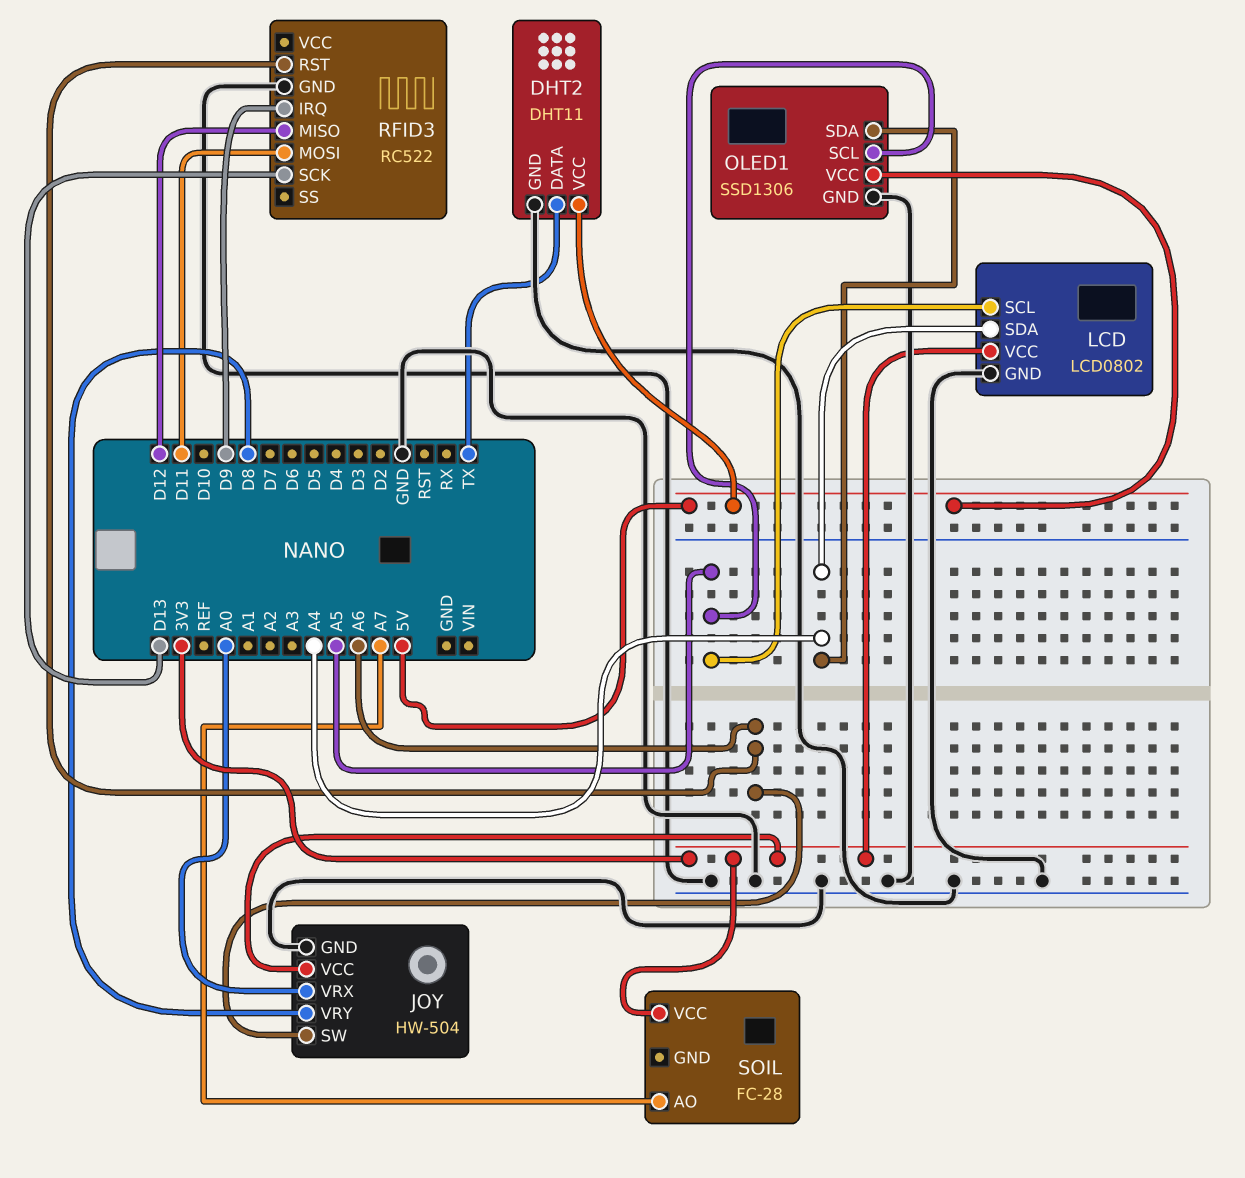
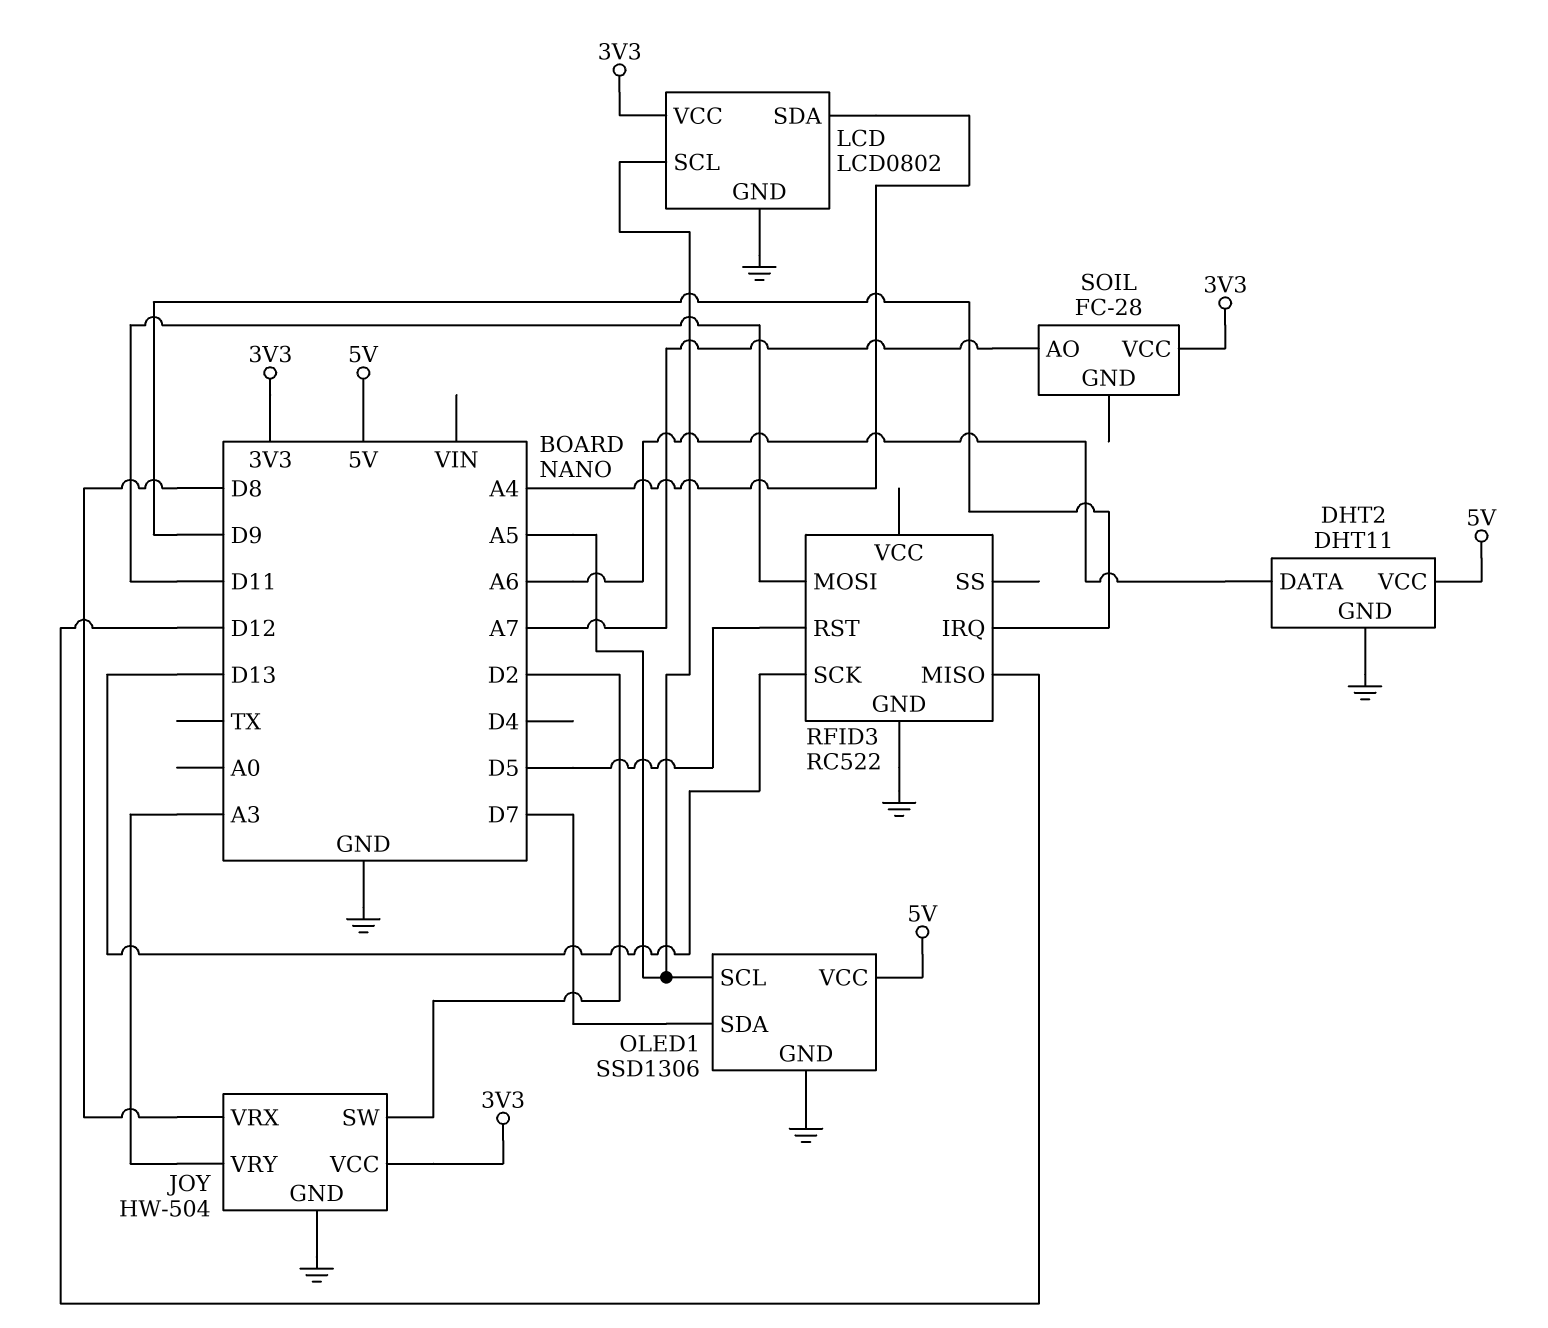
DHT2 pin DATA: TX -> A6
JOY pin SW: A6 -> D2
JOY pin VRX: A0 -> D8
JOY pin VRY: D8 -> A3
OLED1 pin SDA: A4 -> D7
RFID3 pin RST: A6 -> D5

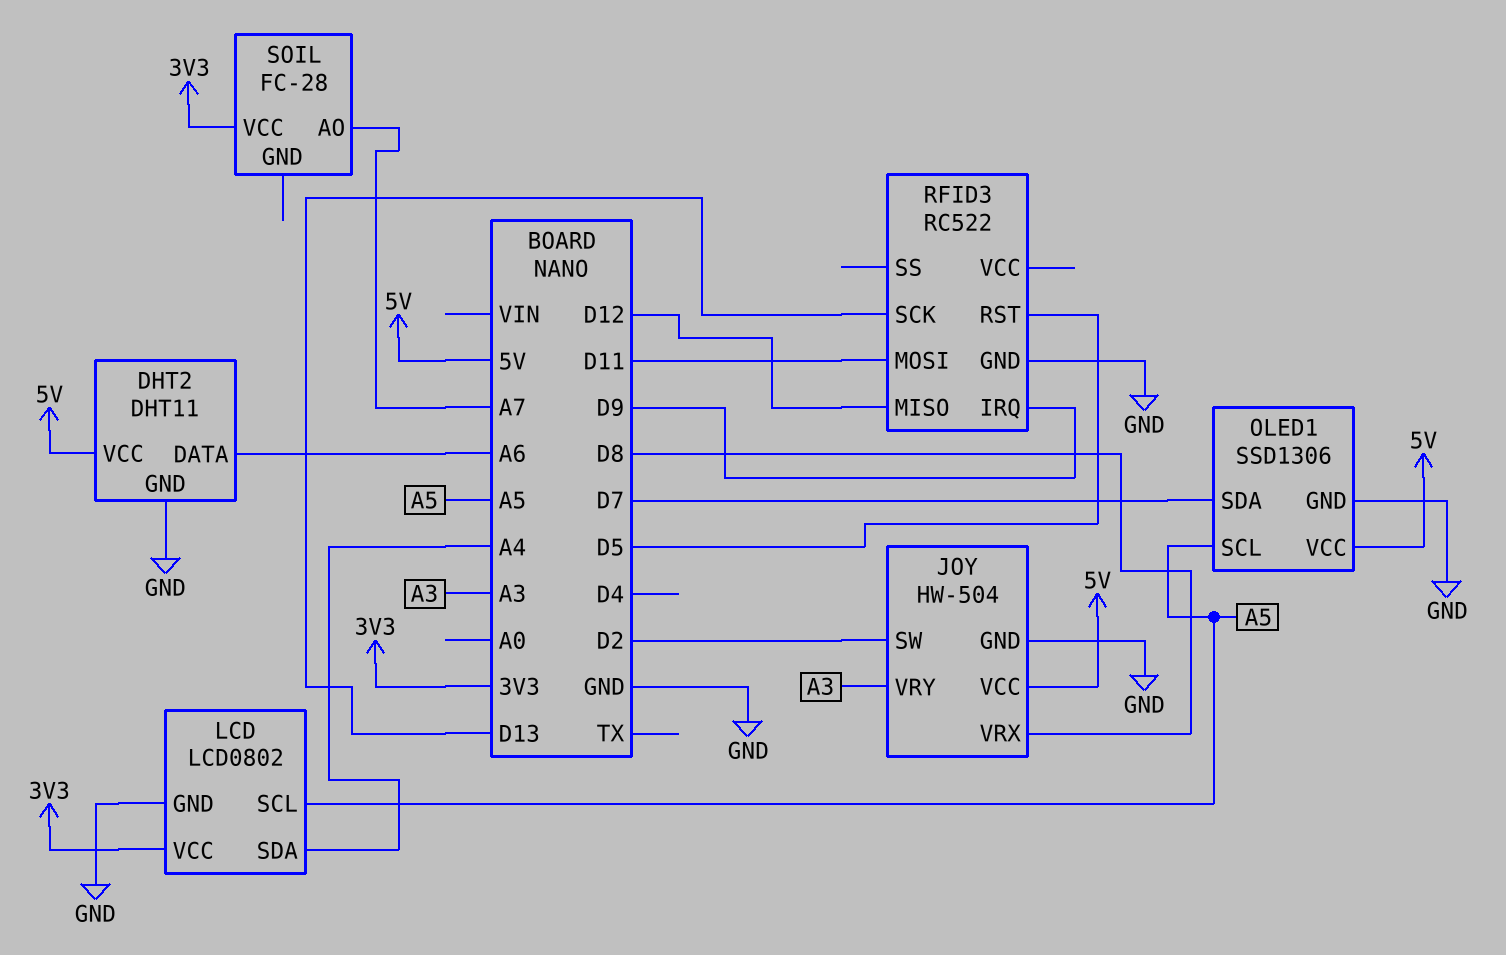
JOY pin VCC: 3V3 -> 5V

